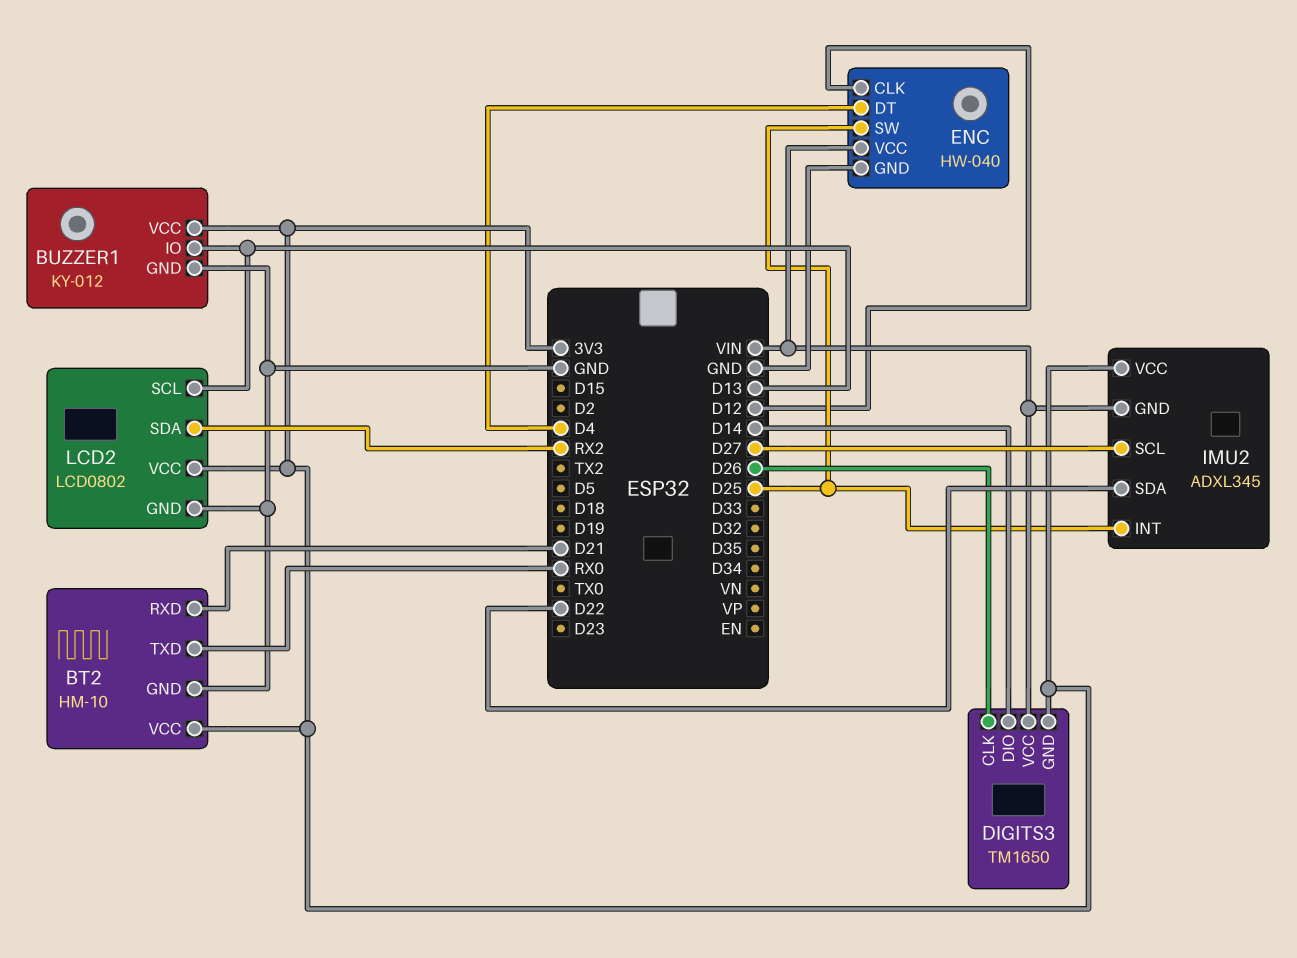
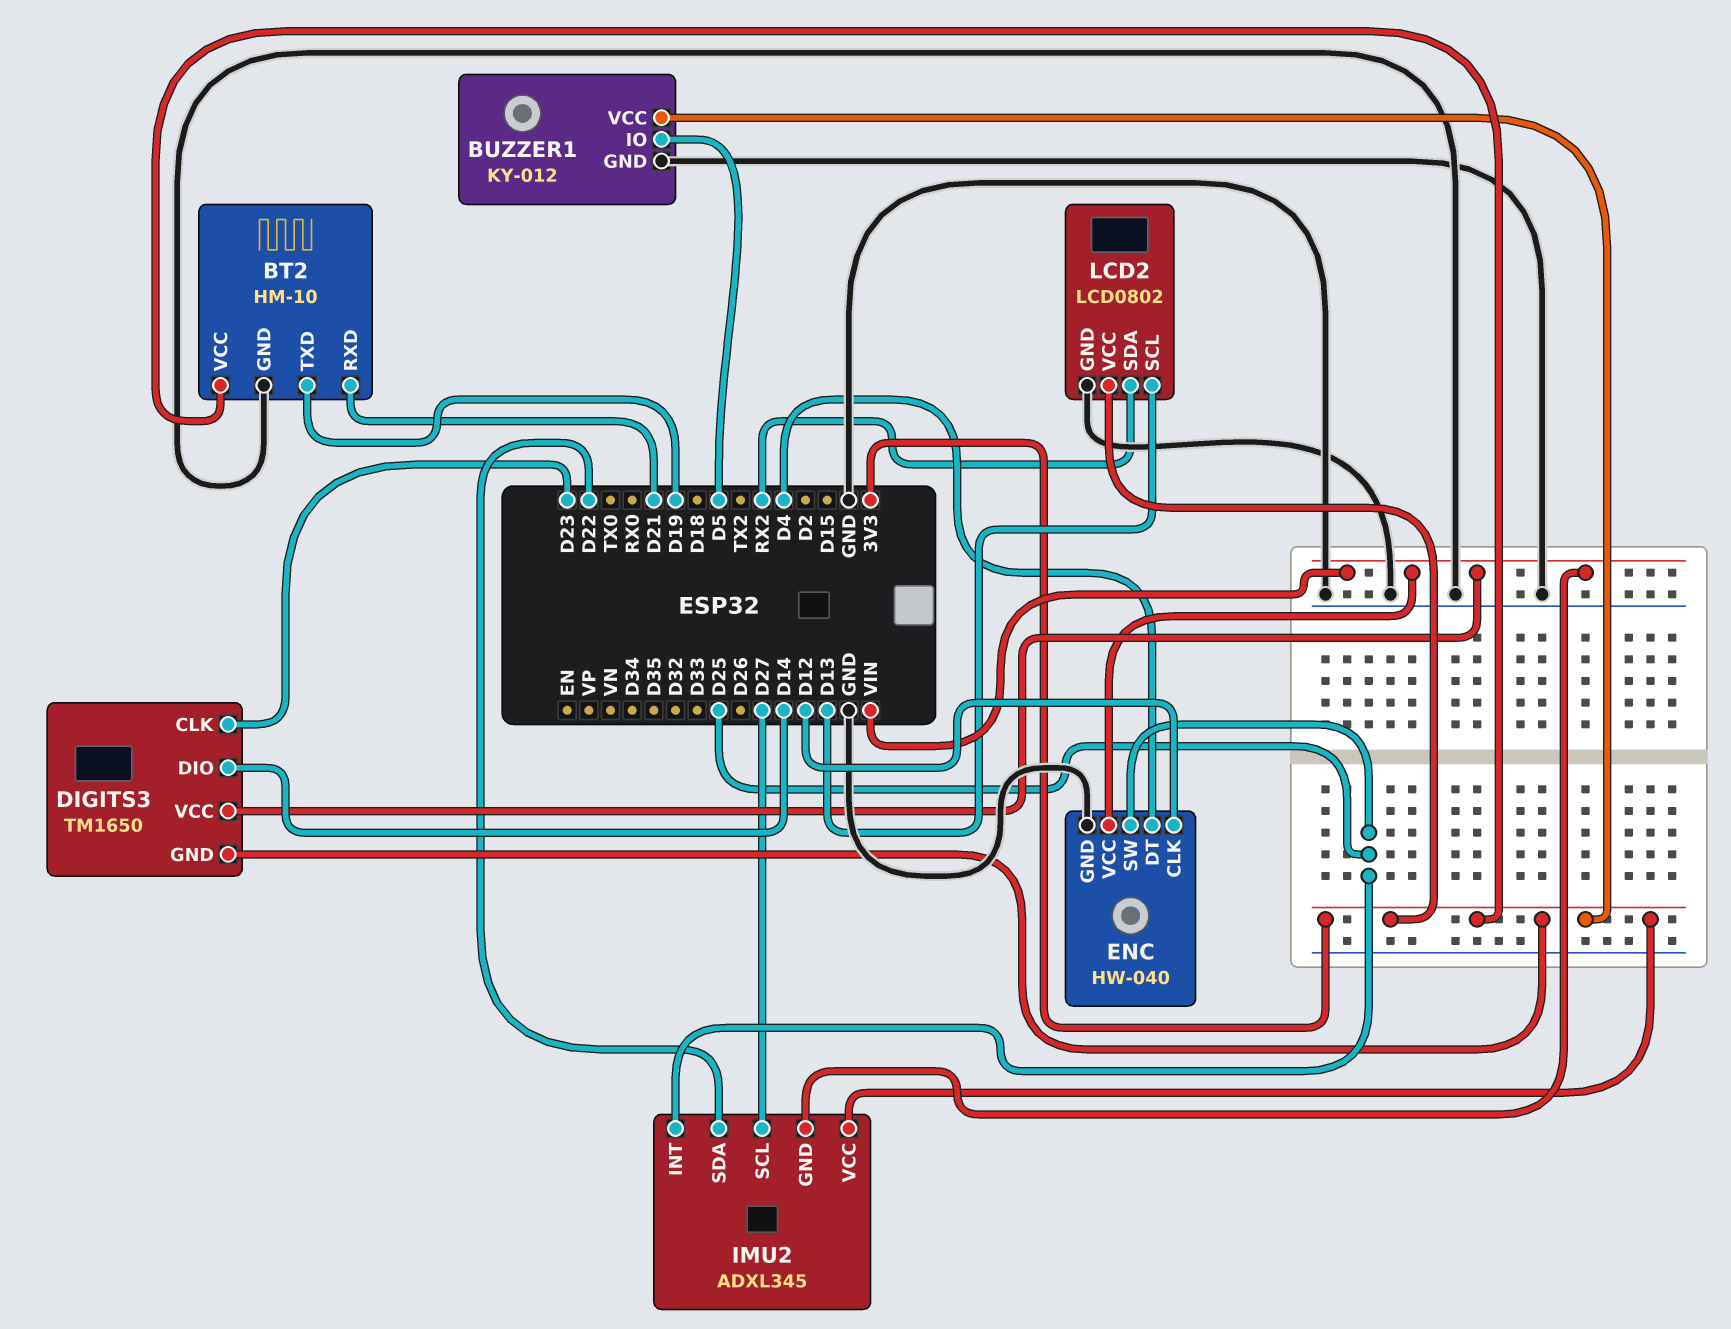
BT2 pin TXD: RX0 -> D19
BUZZER1 pin IO: D13 -> D5
DIGITS3 pin CLK: D26 -> D23

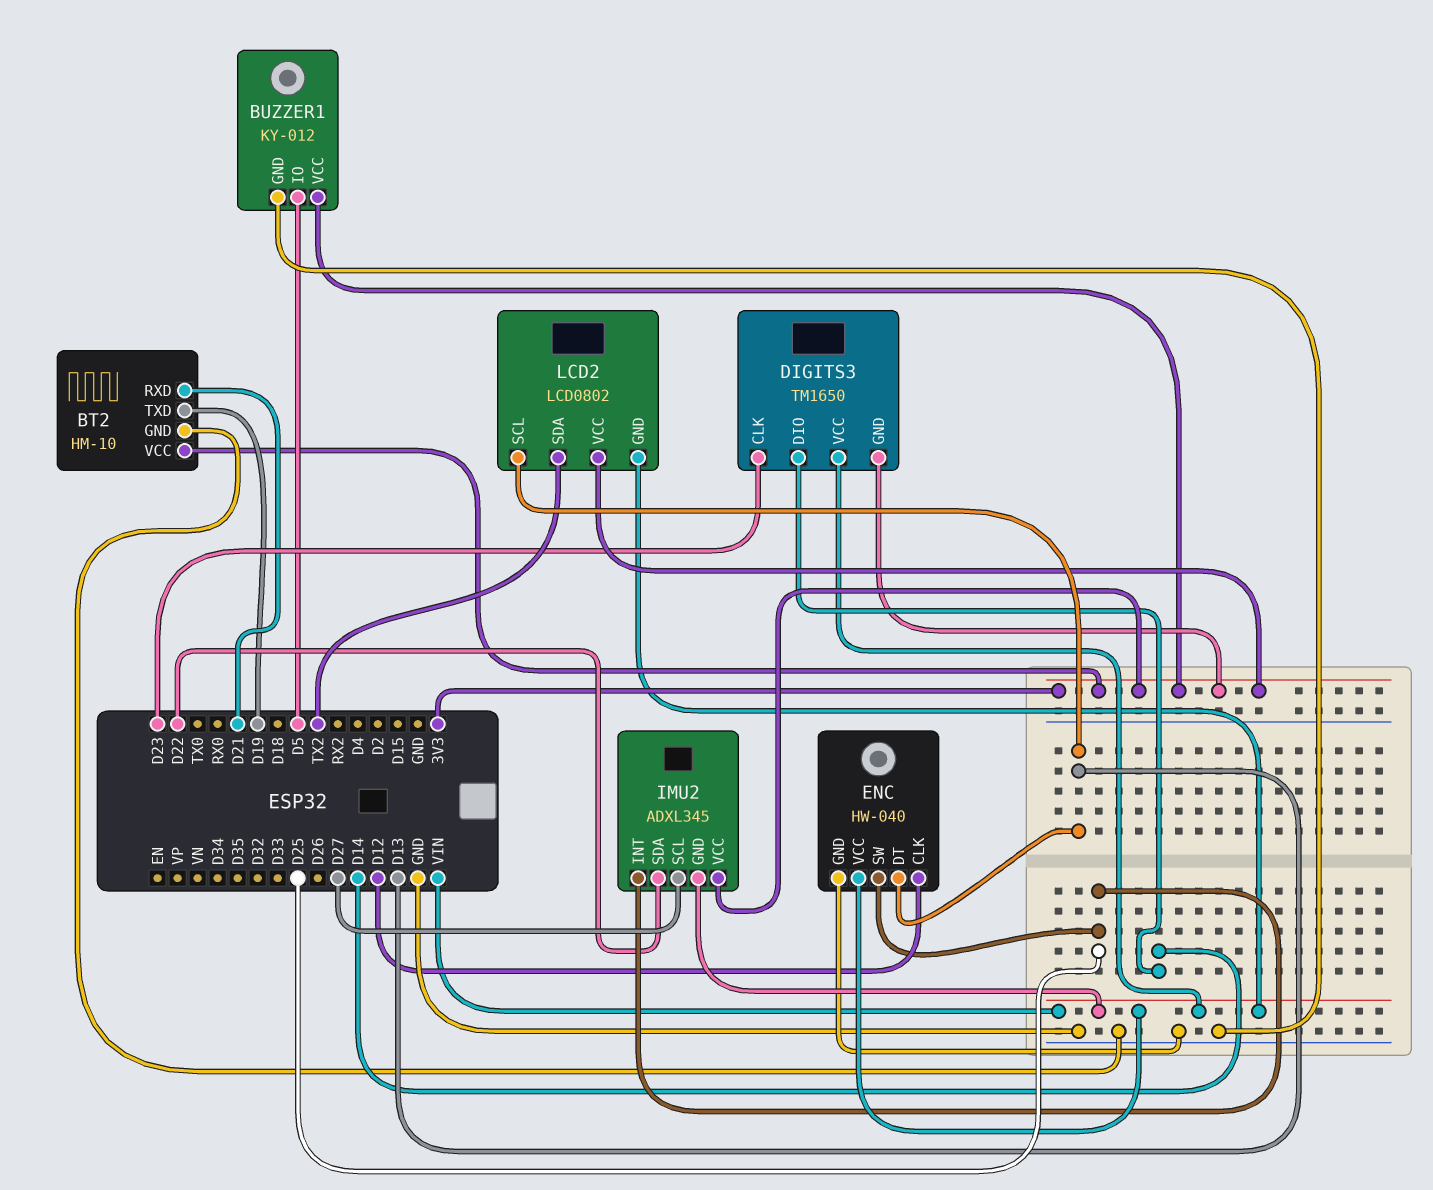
ENC pin DT: D4 -> D13
LCD2 pin GND: GND -> VIN
LCD2 pin SDA: RX2 -> TX2

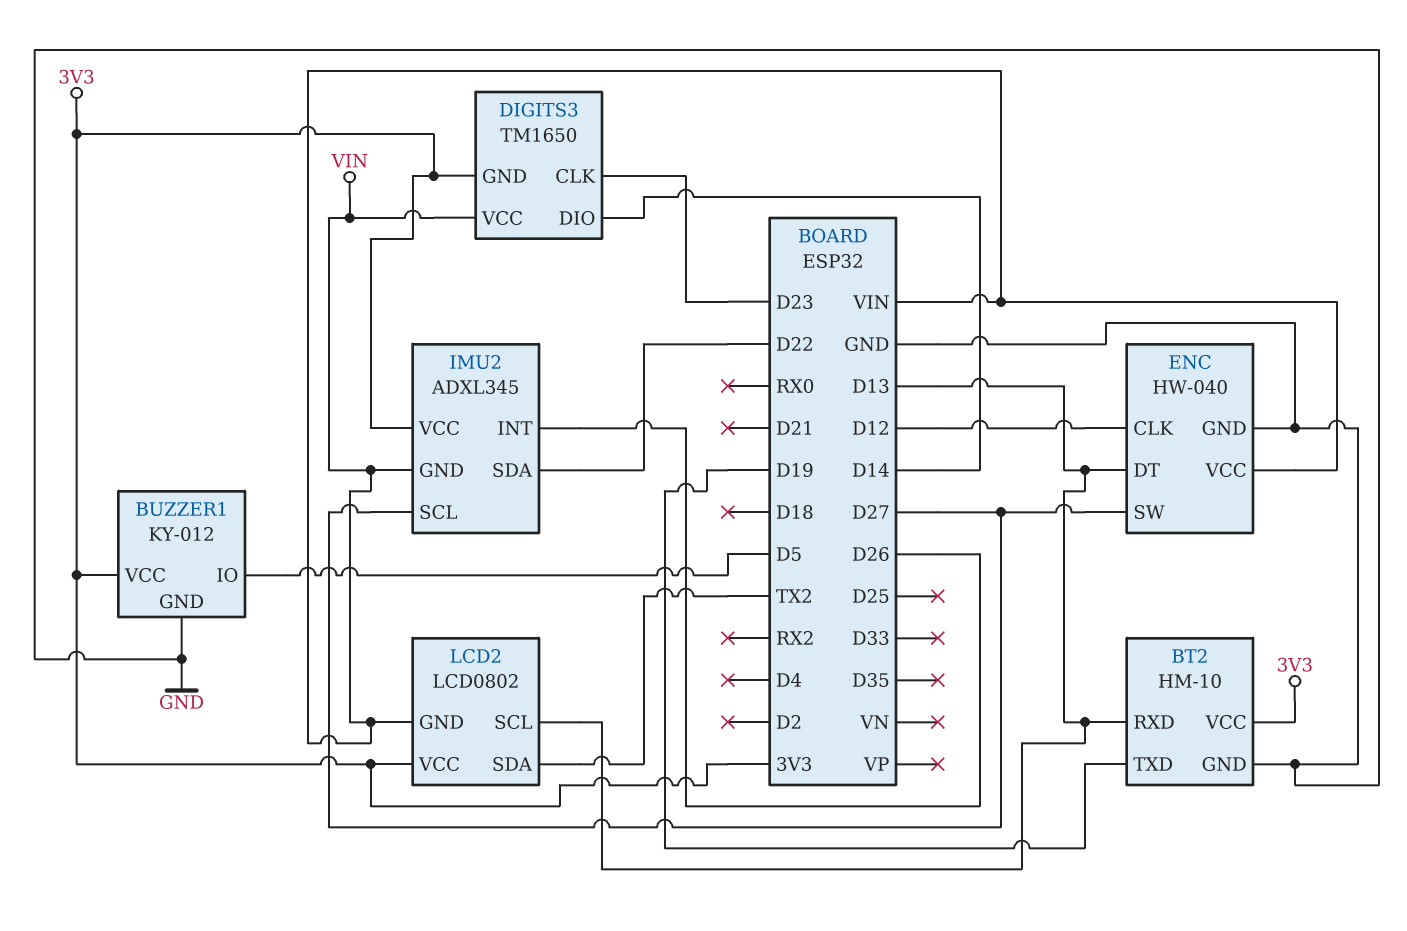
BT2 pin RXD: D21 -> D13
ENC pin SW: D25 -> D27
IMU2 pin INT: D25 -> D26

